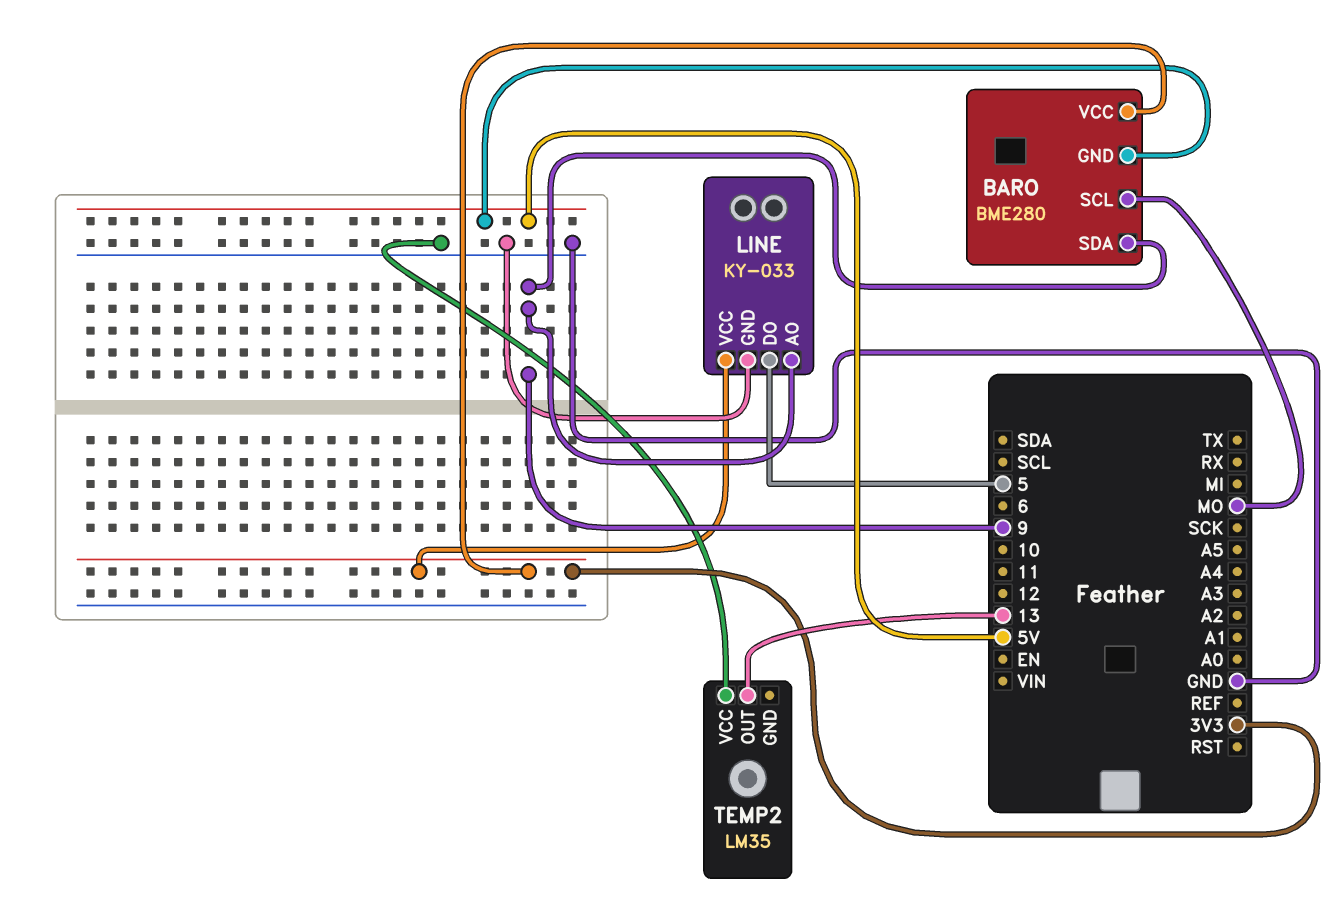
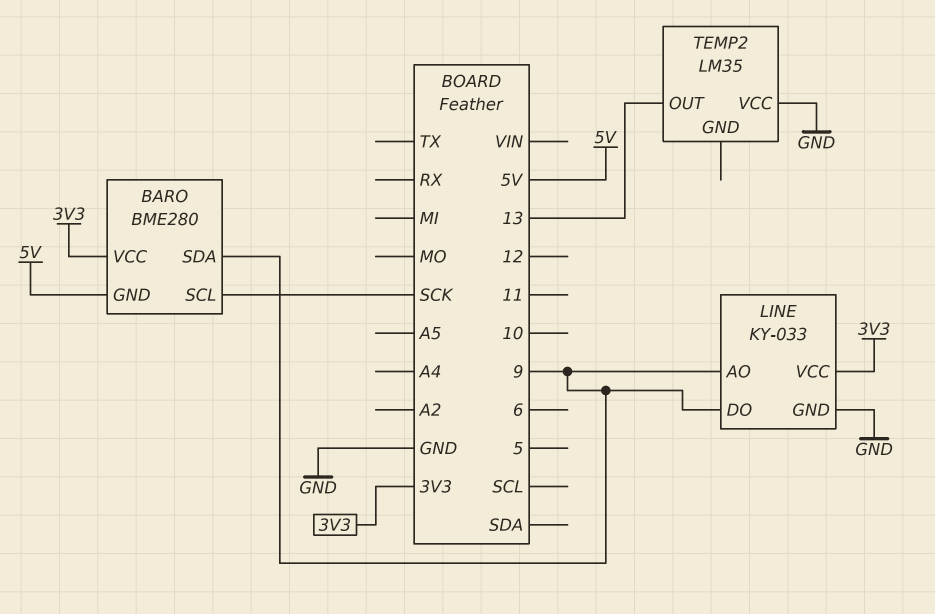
BARO pin SCL: MO -> SCK
LINE pin DO: 5 -> 9

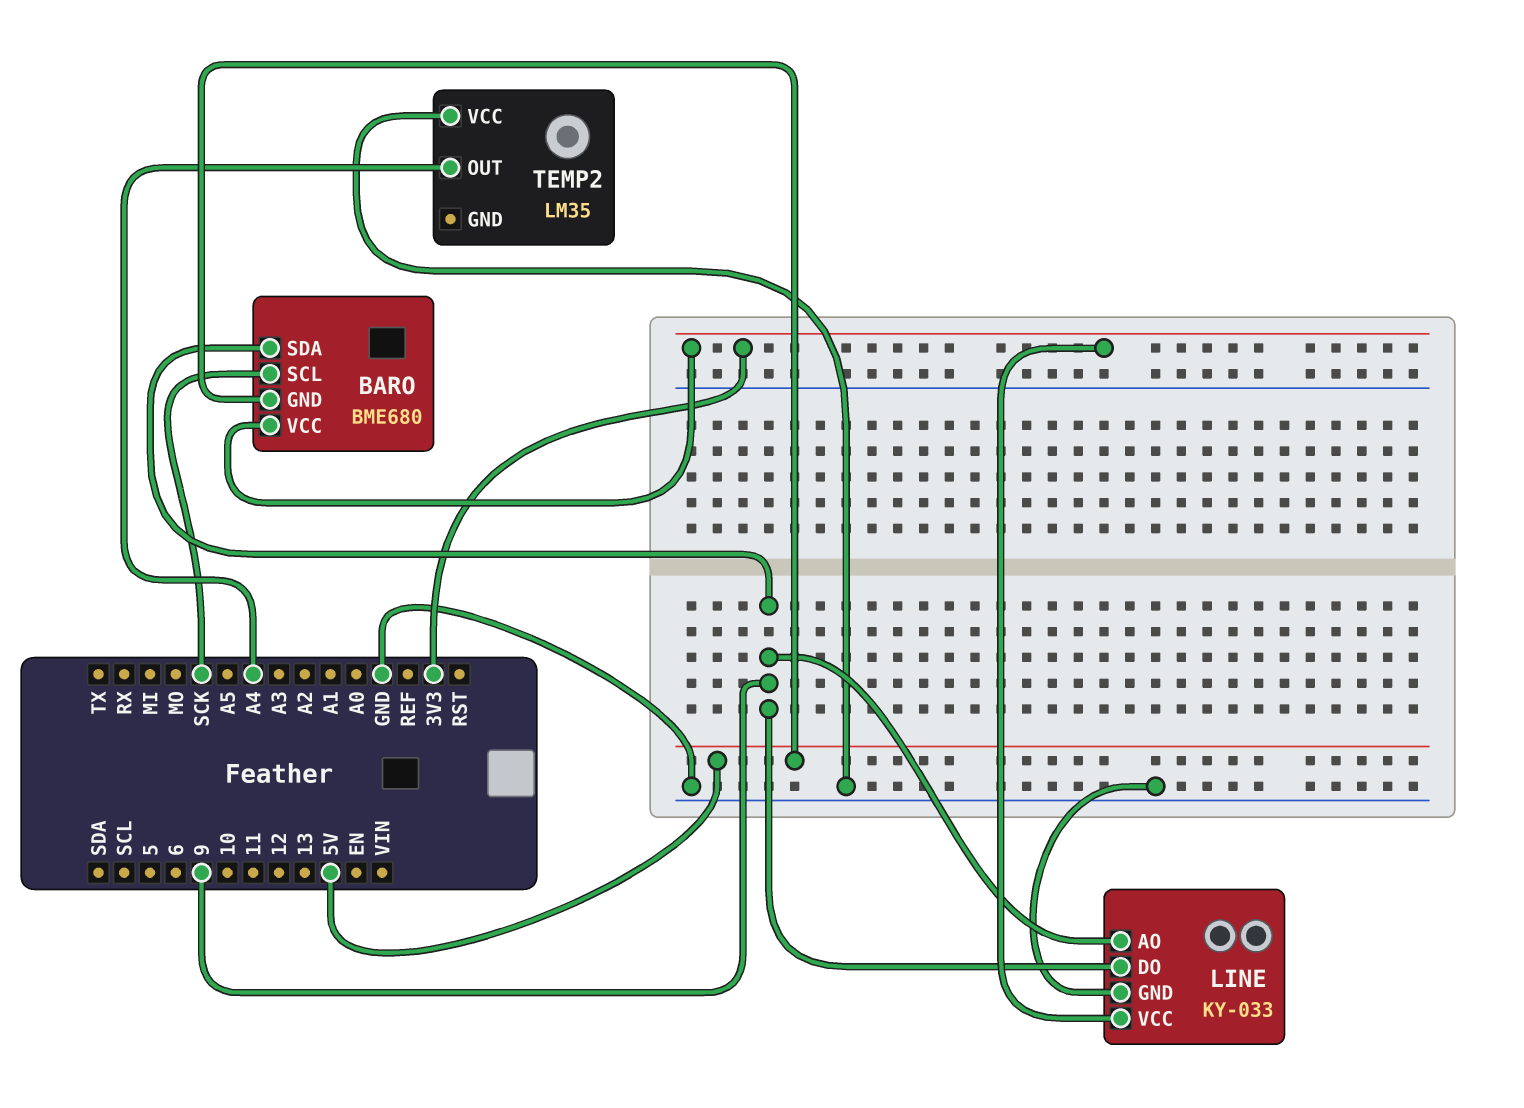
BARO: BME280 -> BME680
TEMP2 pin OUT: 13 -> A4

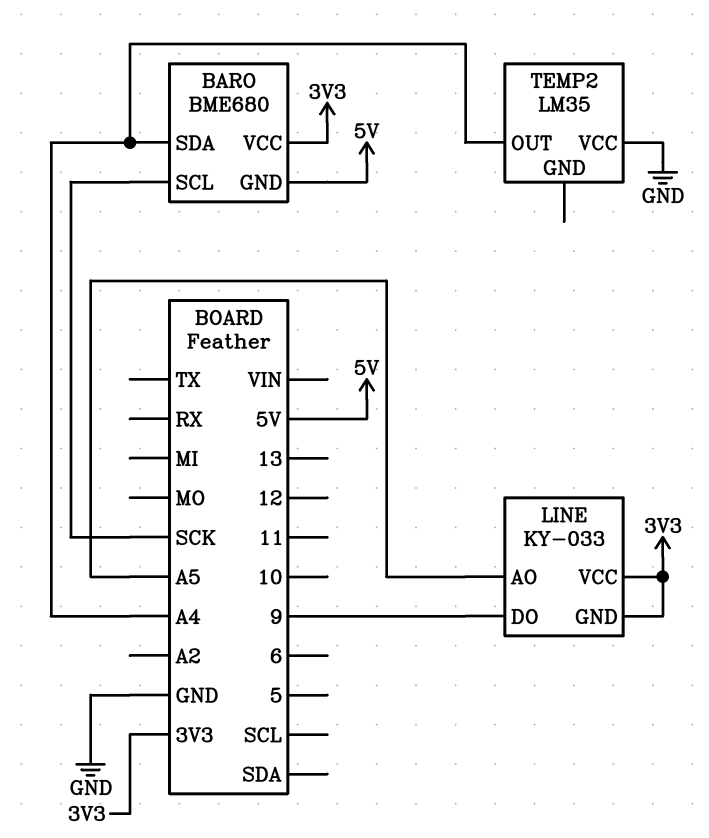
BARO pin SDA: 9 -> A4
LINE pin AO: 9 -> A5
LINE pin GND: GND -> 3V3

